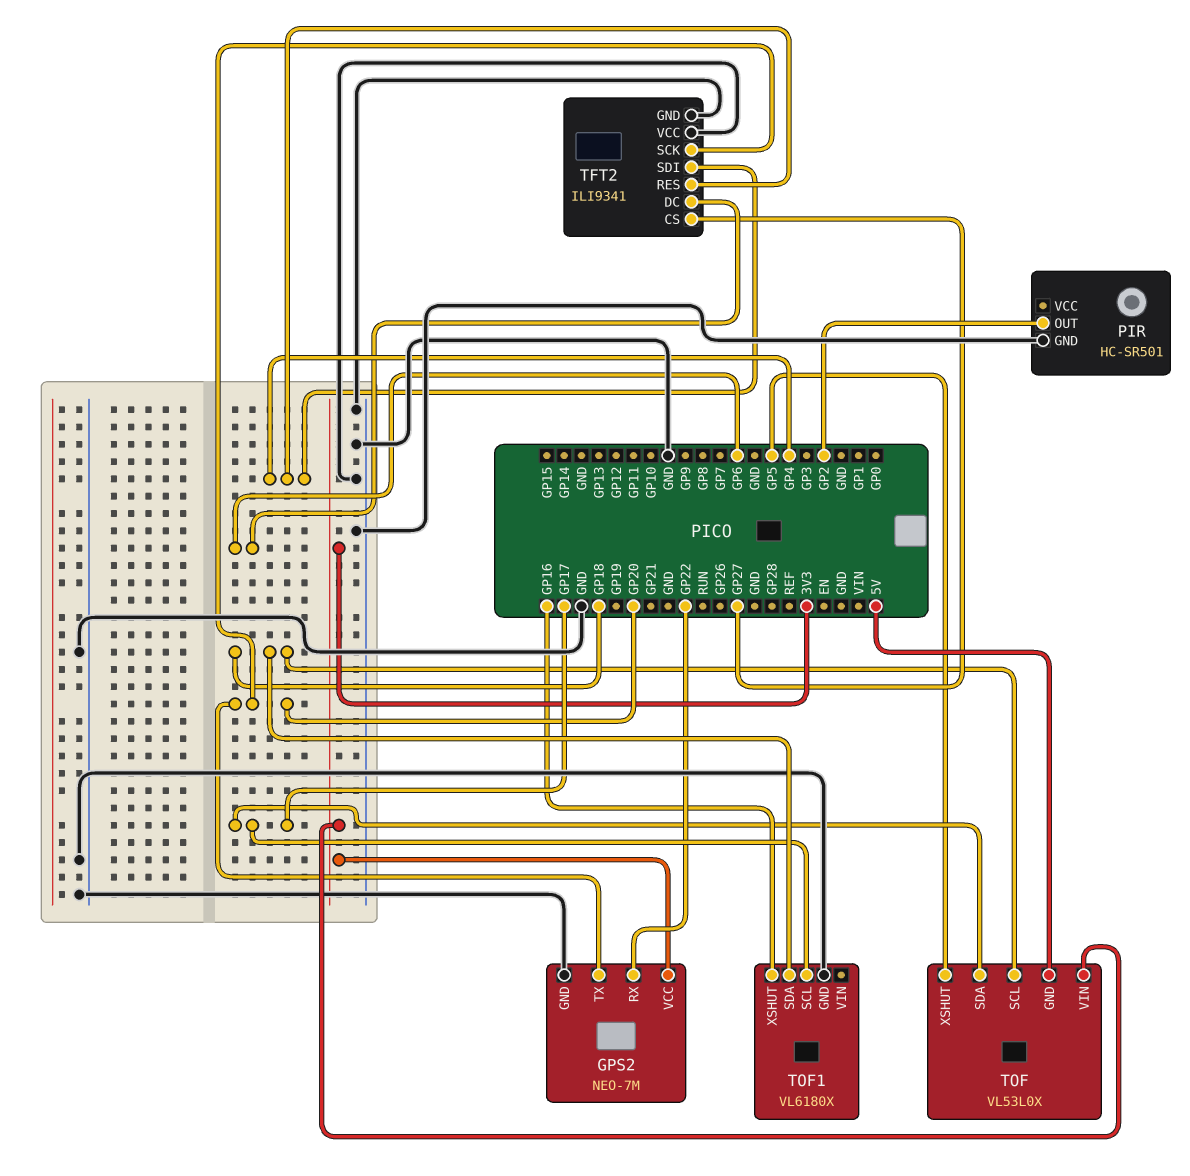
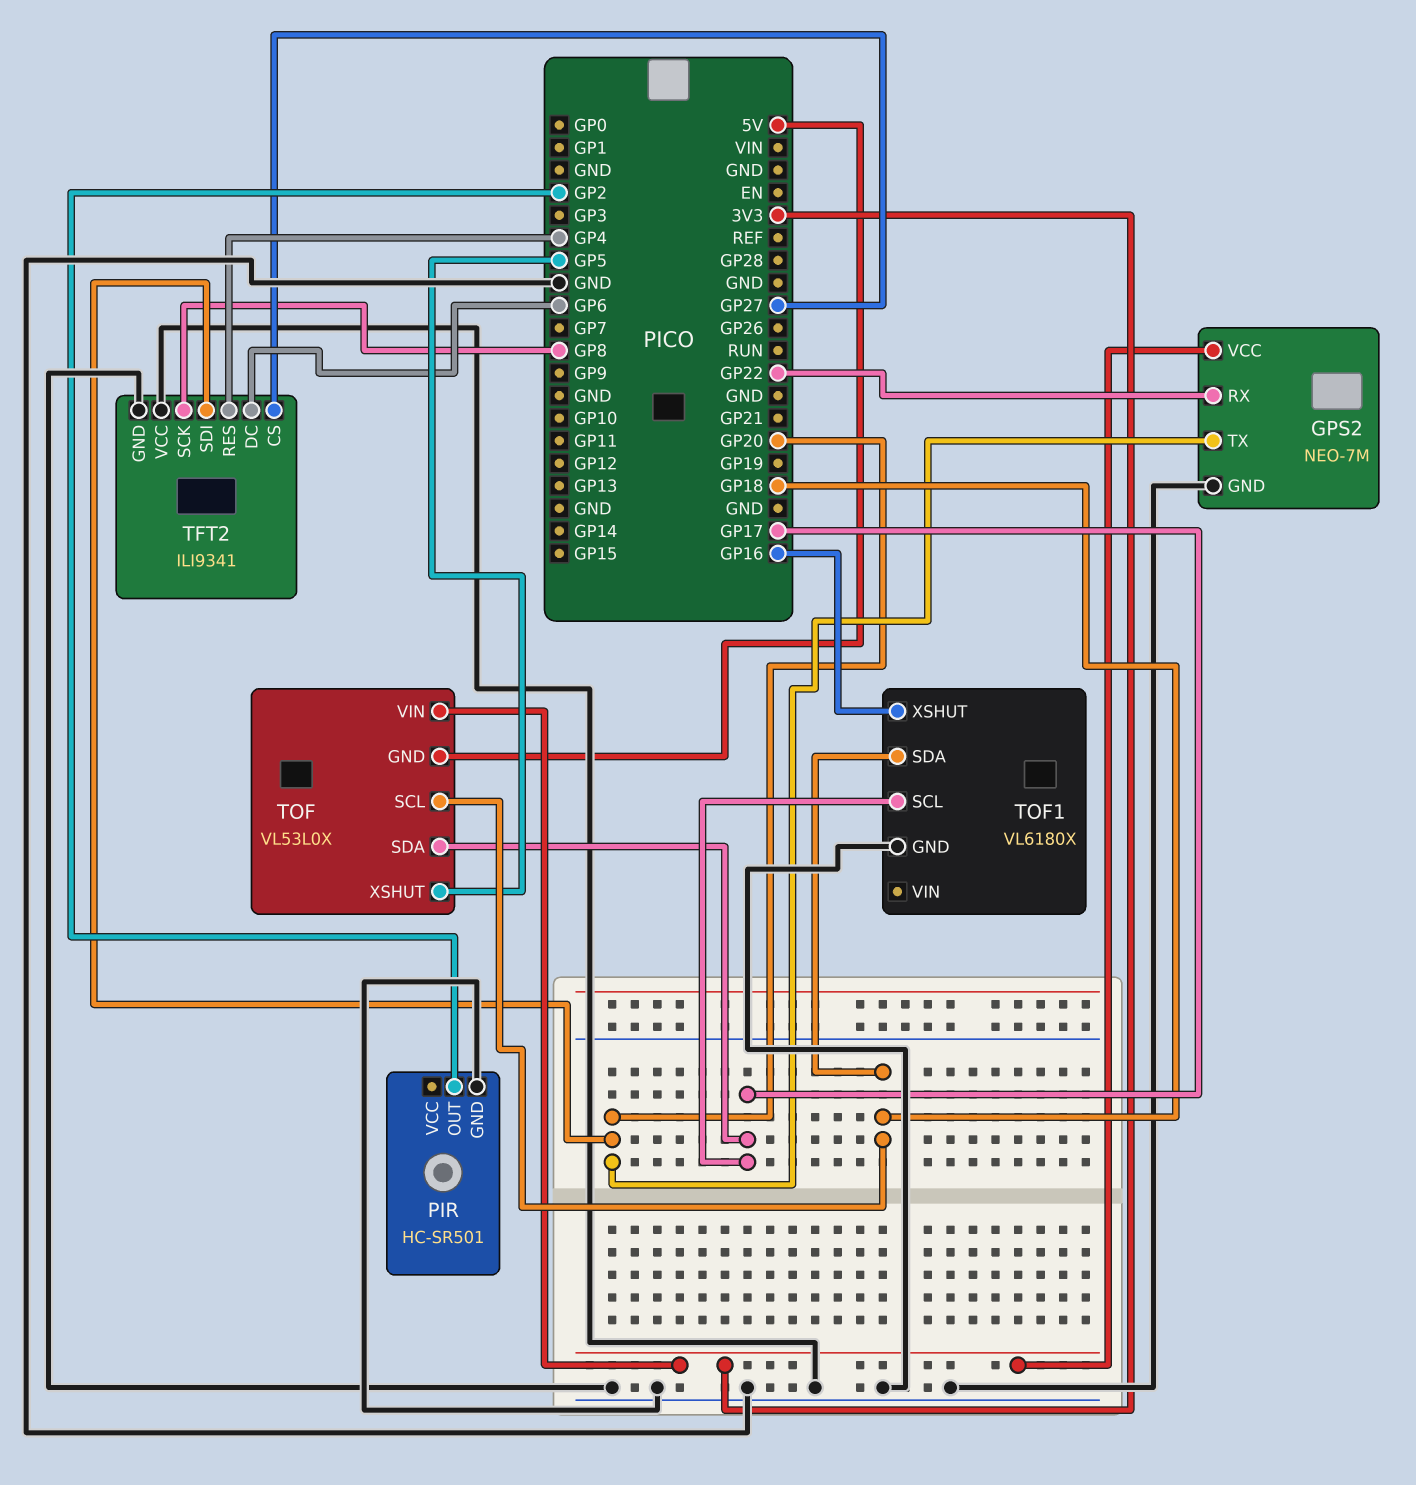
TFT2 pin SCK: GP20 -> GP8
TFT2 pin SDI: GP4 -> GP20

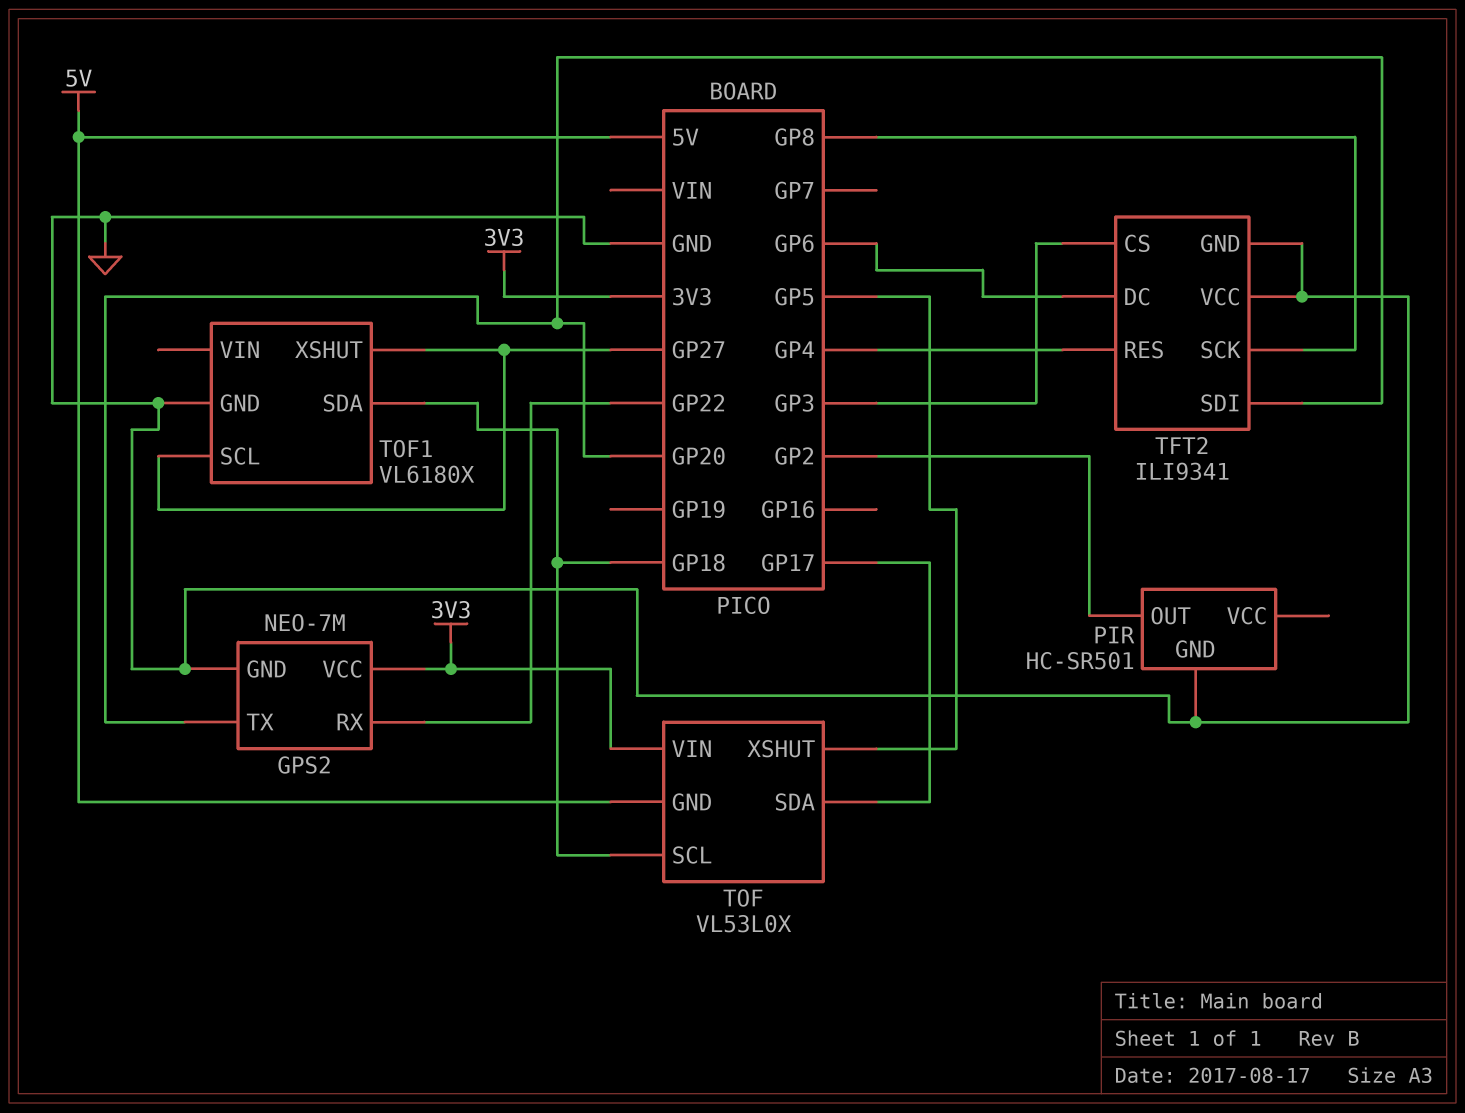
TFT2 pin CS: GP27 -> GP3
TOF1 pin SCL: GP17 -> GP27
TOF1 pin XSHUT: GP16 -> GP27

